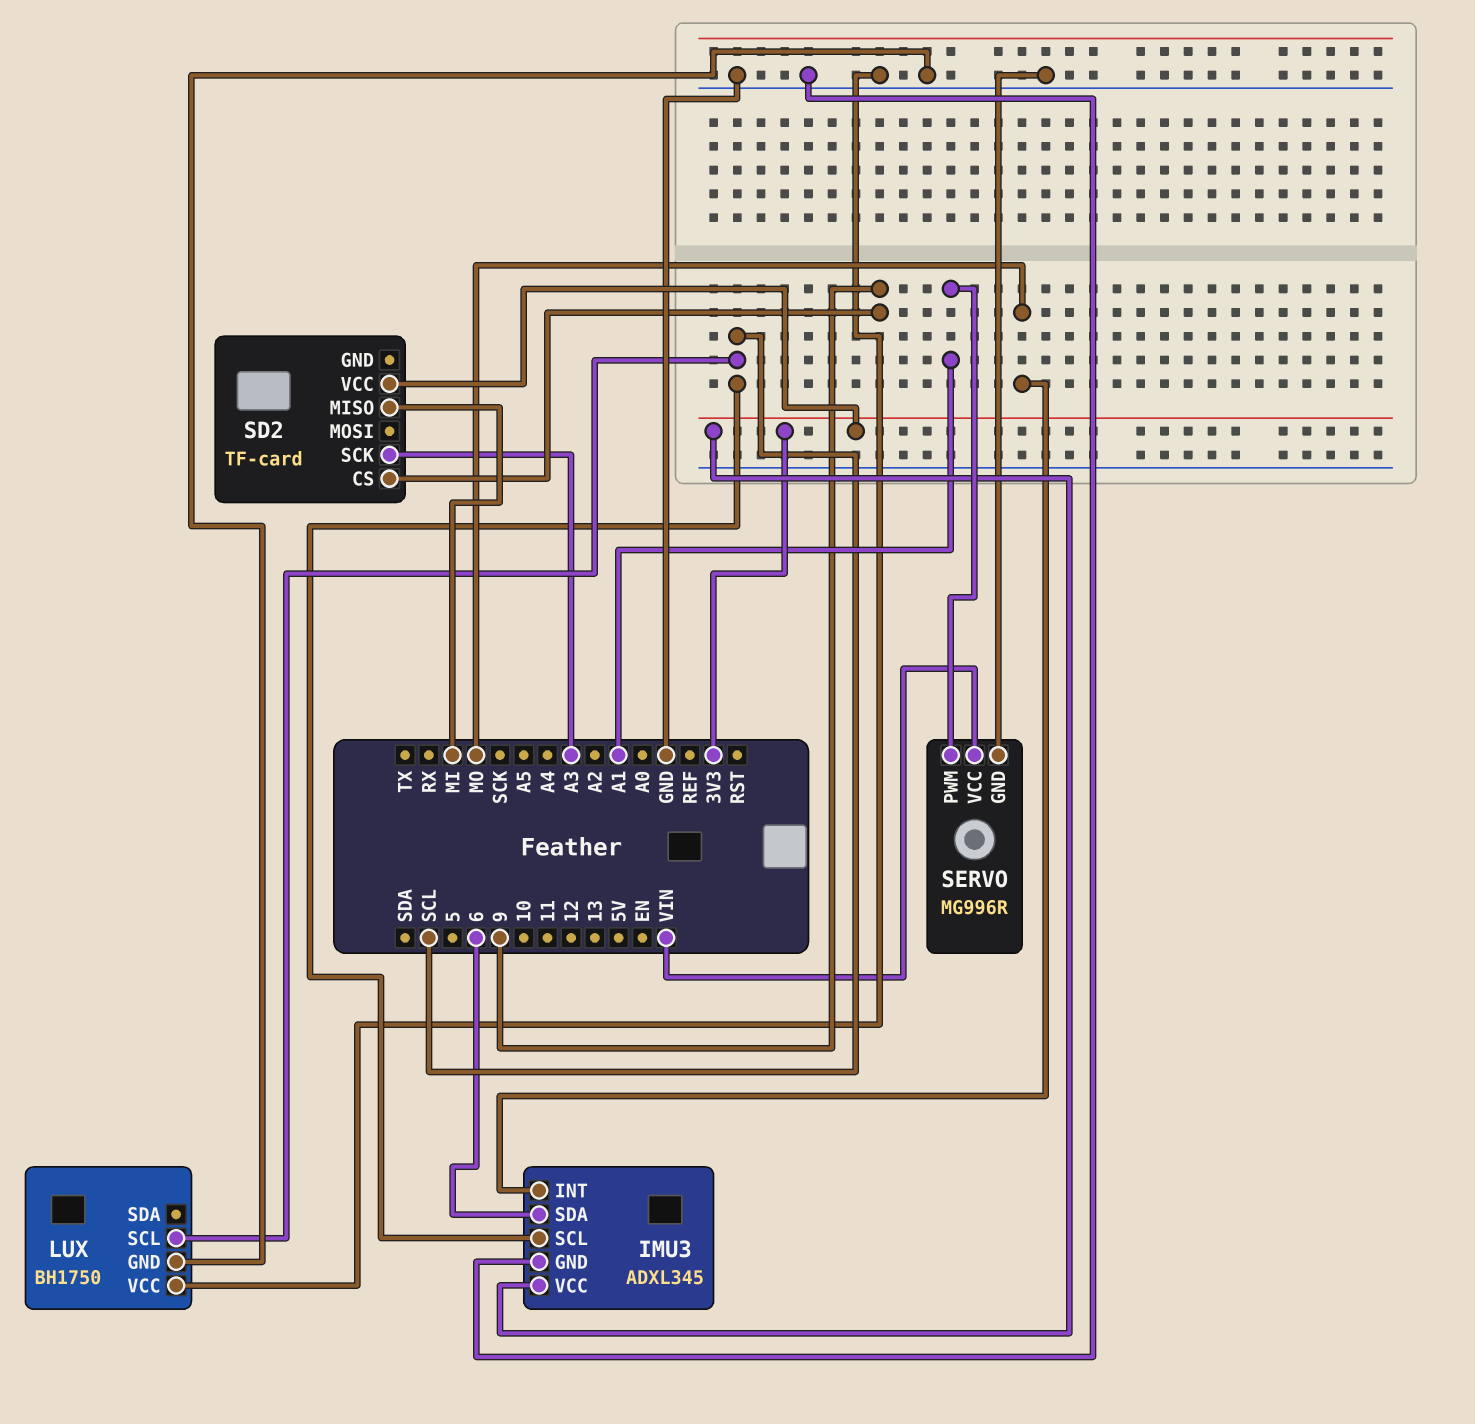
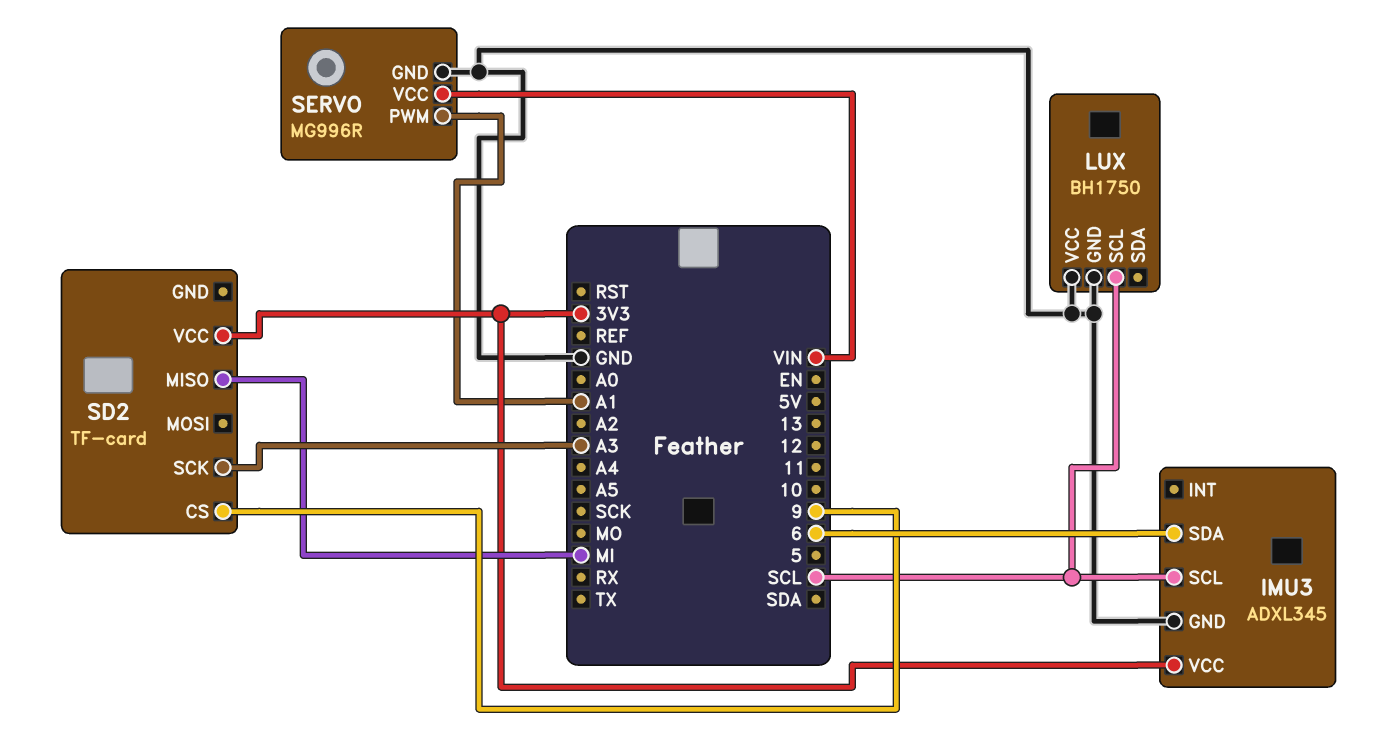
IMU3 pin INT: MO -> none

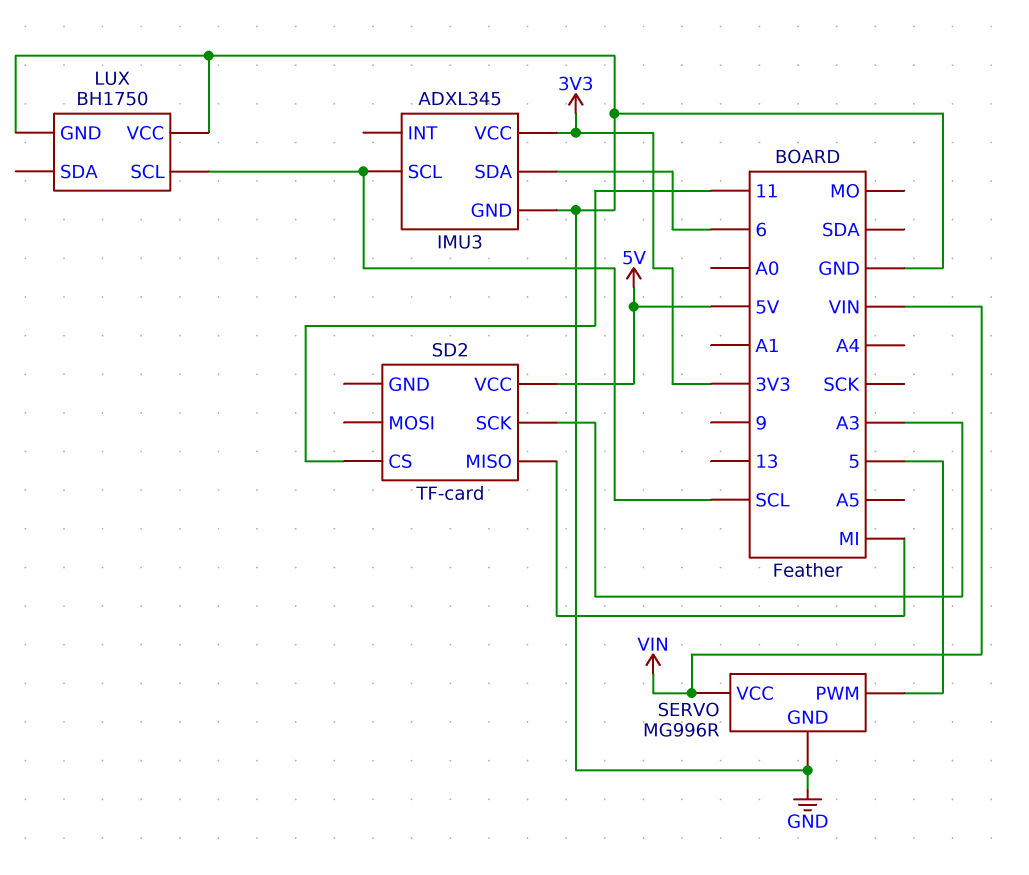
SD2 pin CS: 9 -> 11
SD2 pin VCC: 3V3 -> 5V
SERVO pin PWM: A1 -> 5

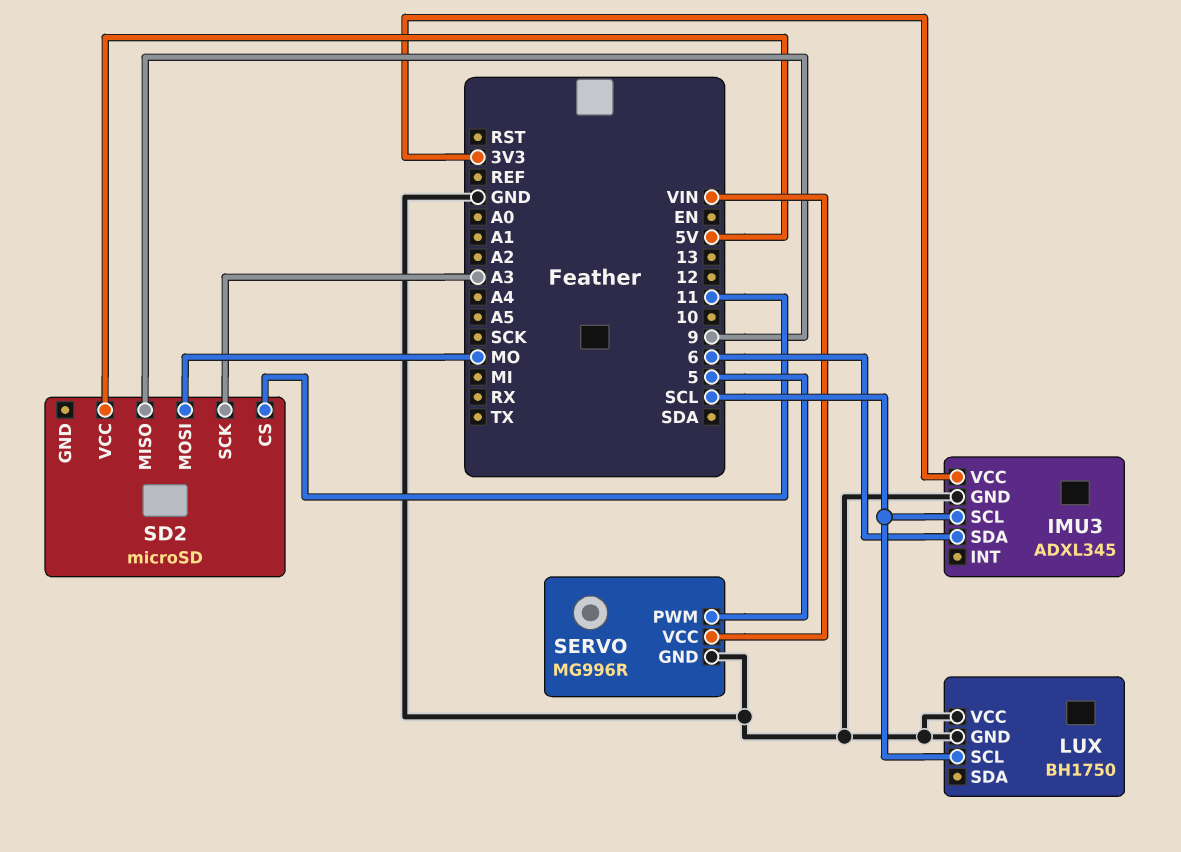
SD2: TF-card -> microSD
SD2 pin MISO: MI -> 9
SD2 pin MOSI: none -> MO

